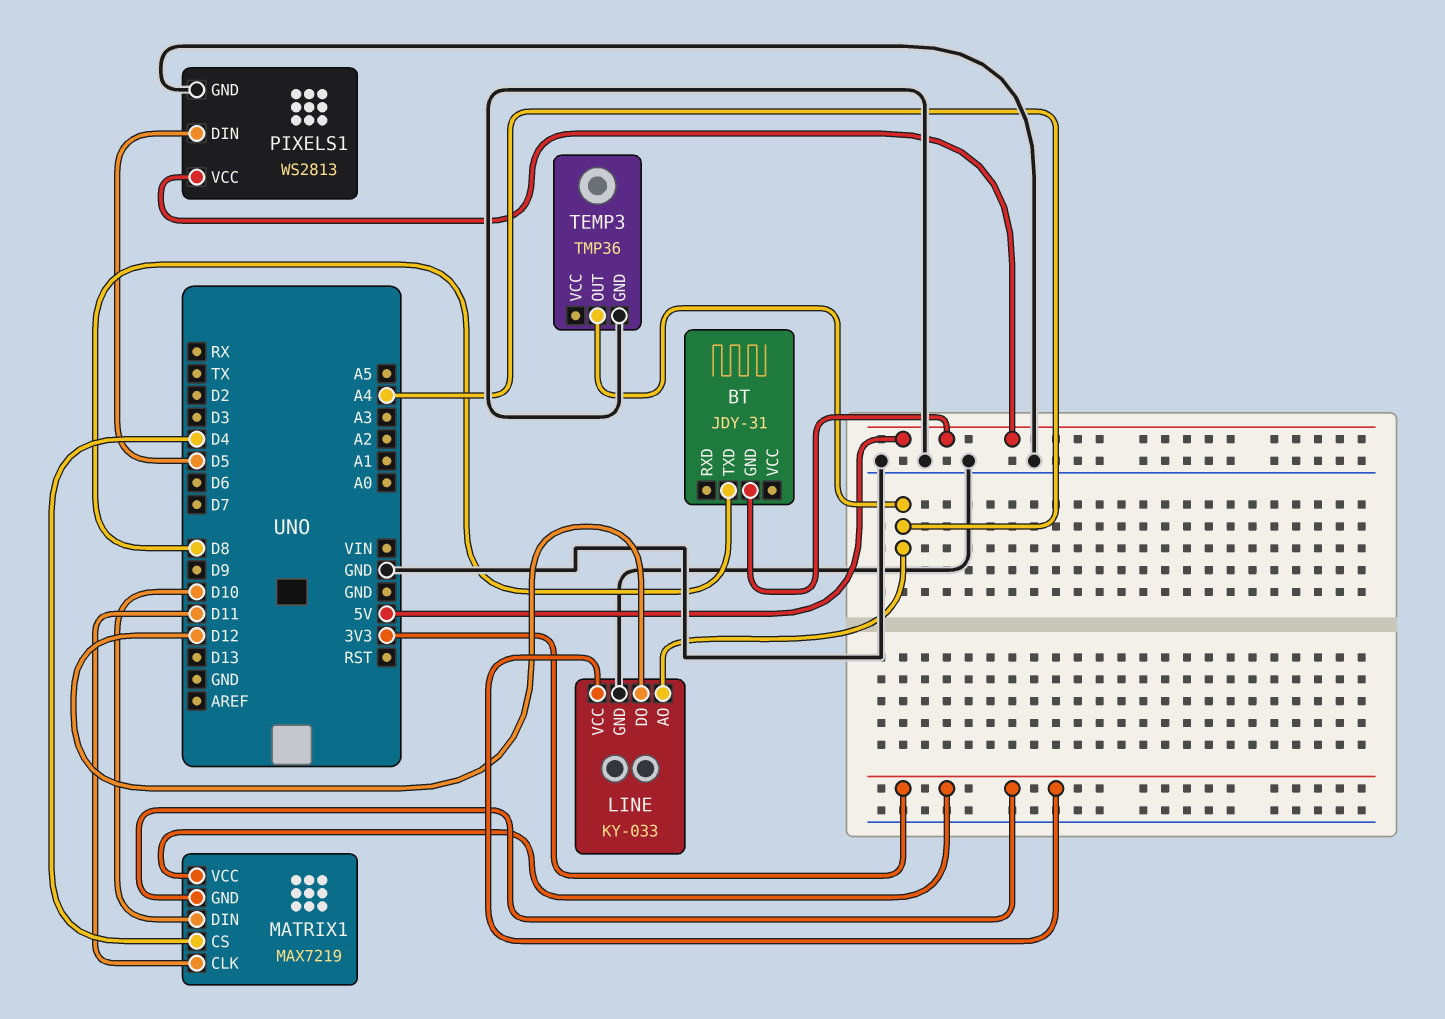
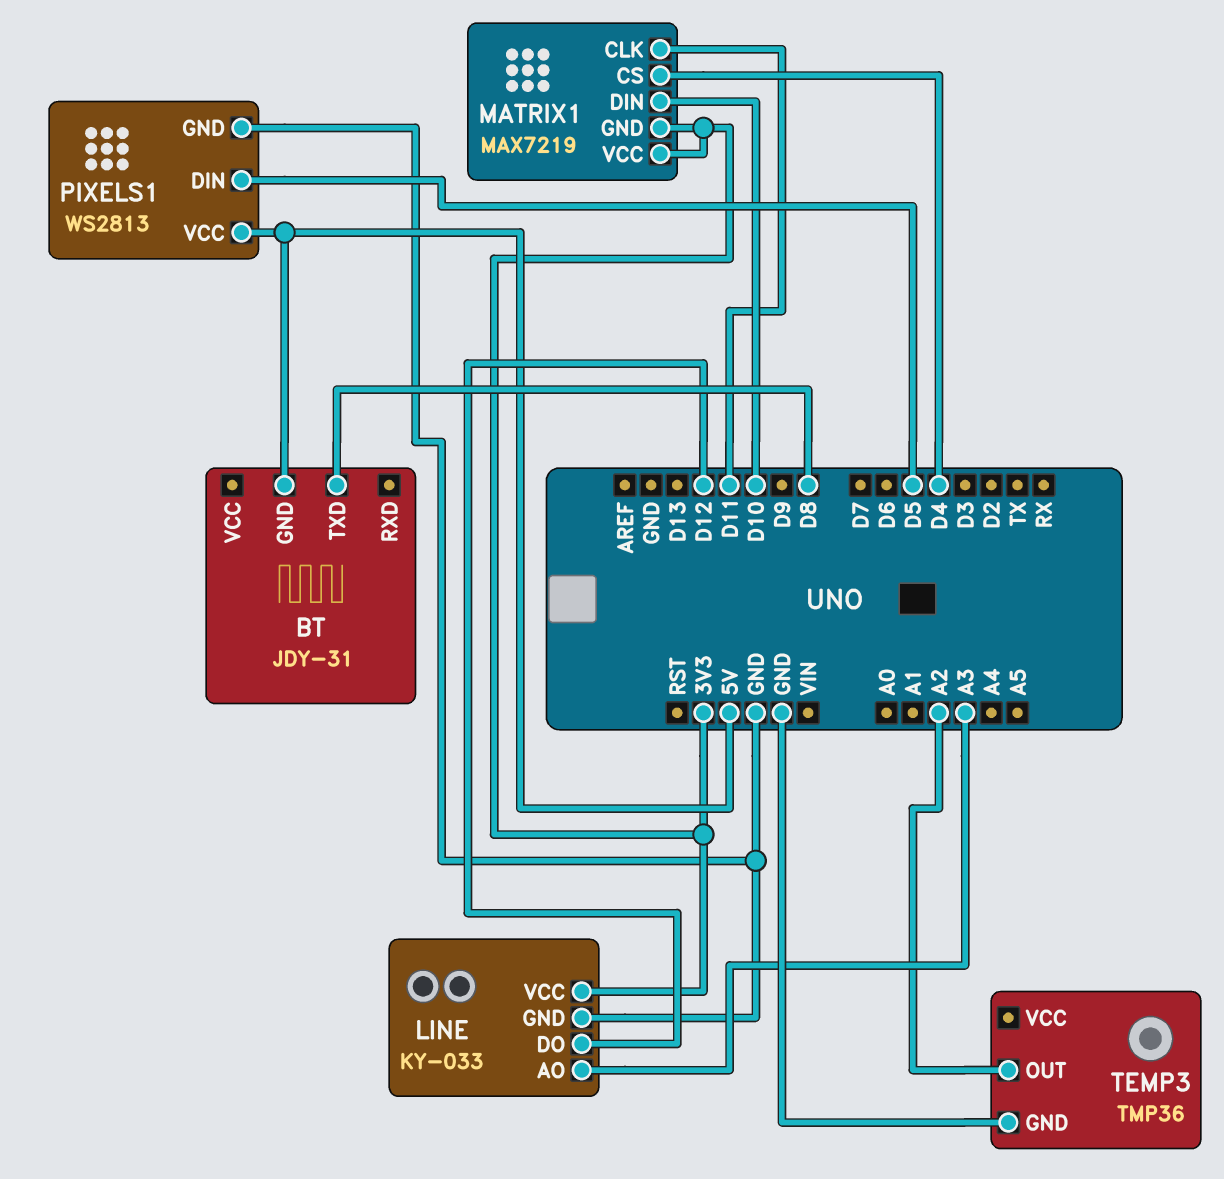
LINE pin AO: A4 -> A3
TEMP3 pin OUT: A4 -> A2

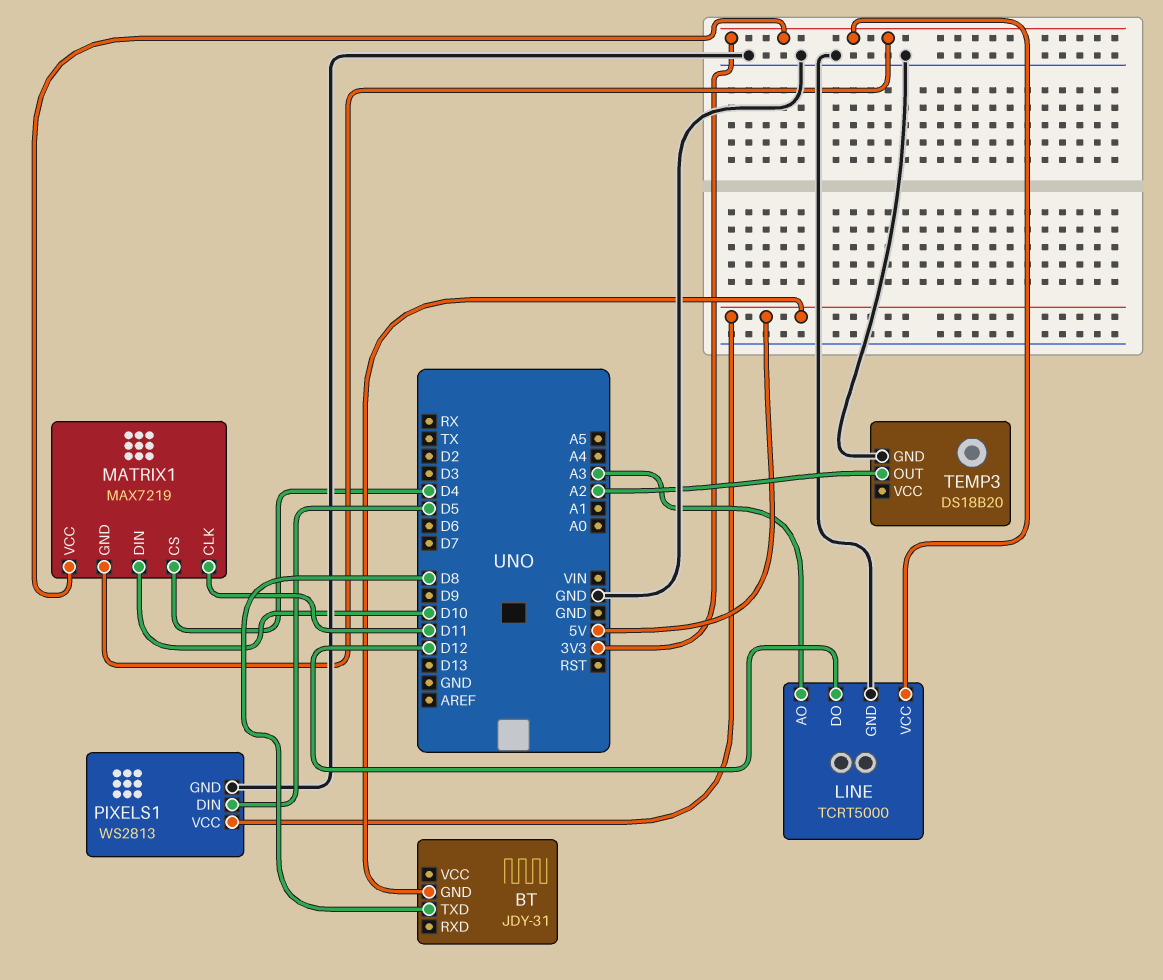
LINE: KY-033 -> TCRT5000
TEMP3: TMP36 -> DS18B20

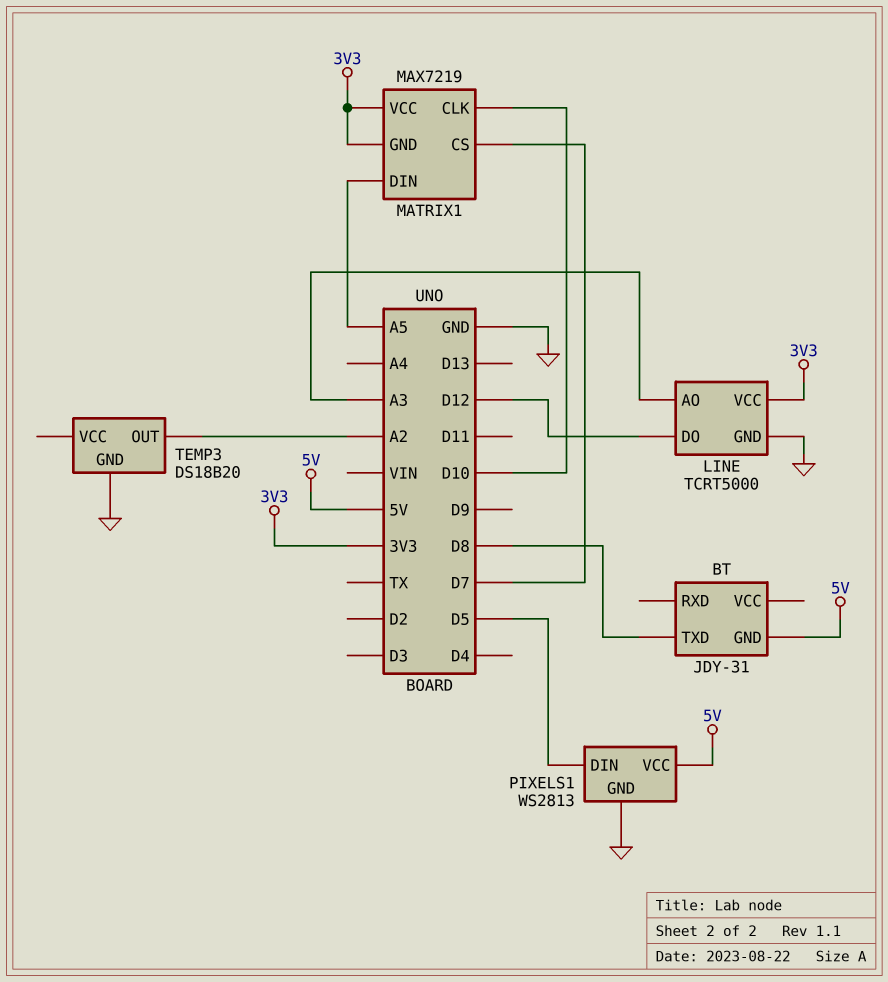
MATRIX1 pin CLK: D11 -> D10
MATRIX1 pin CS: D4 -> D7
MATRIX1 pin DIN: D10 -> A5

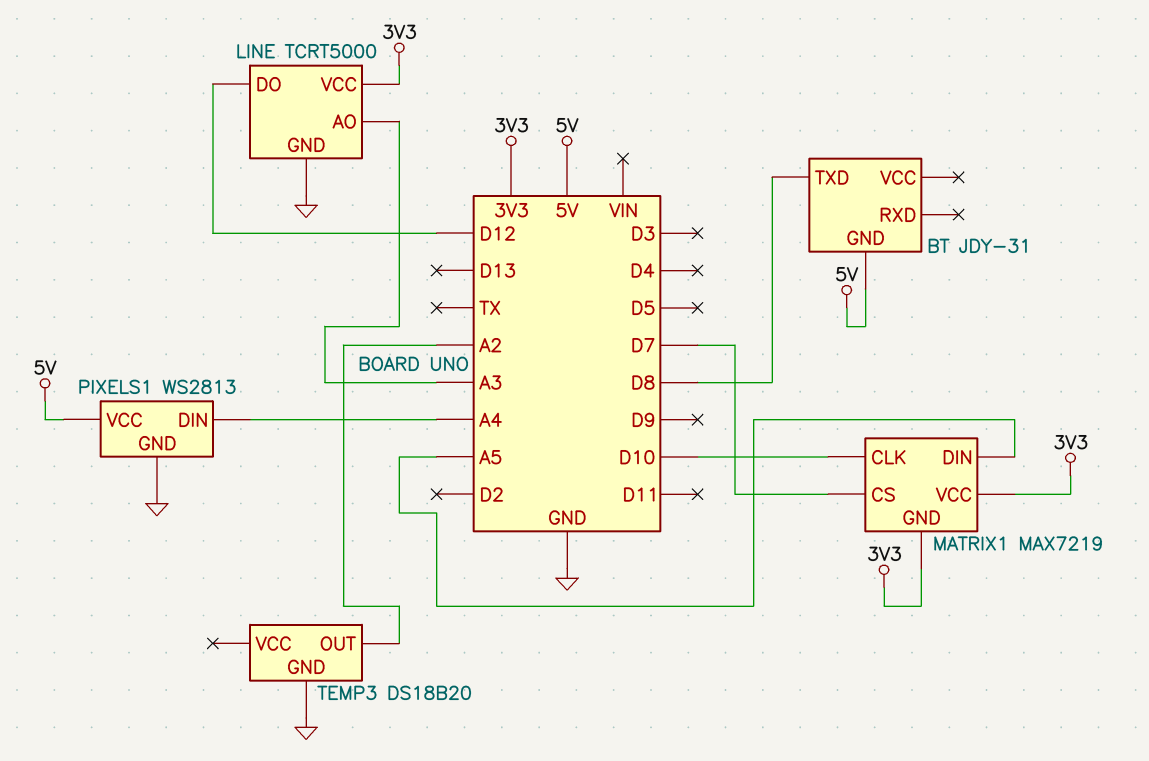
PIXELS1 pin DIN: D5 -> A4

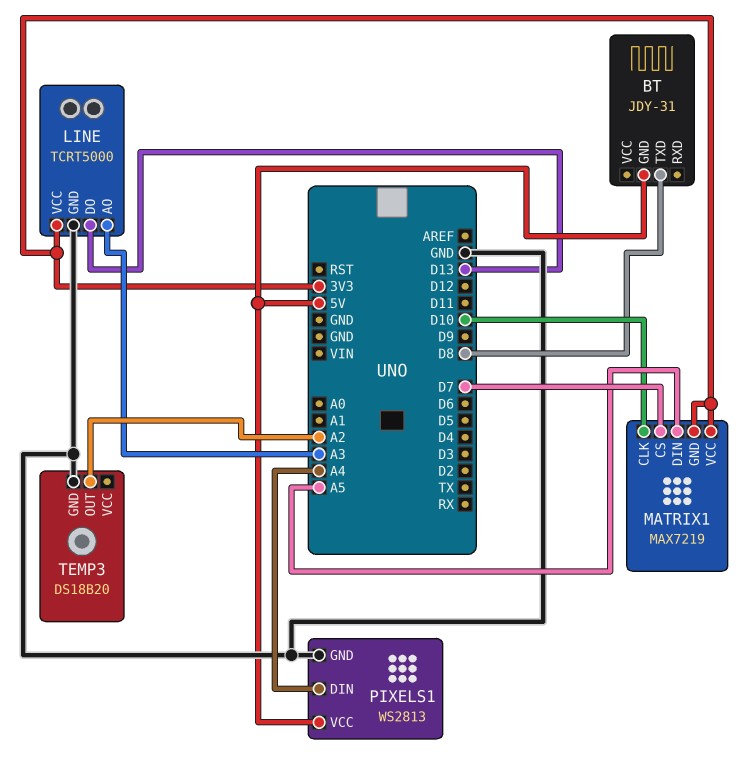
LINE pin DO: D12 -> D13

